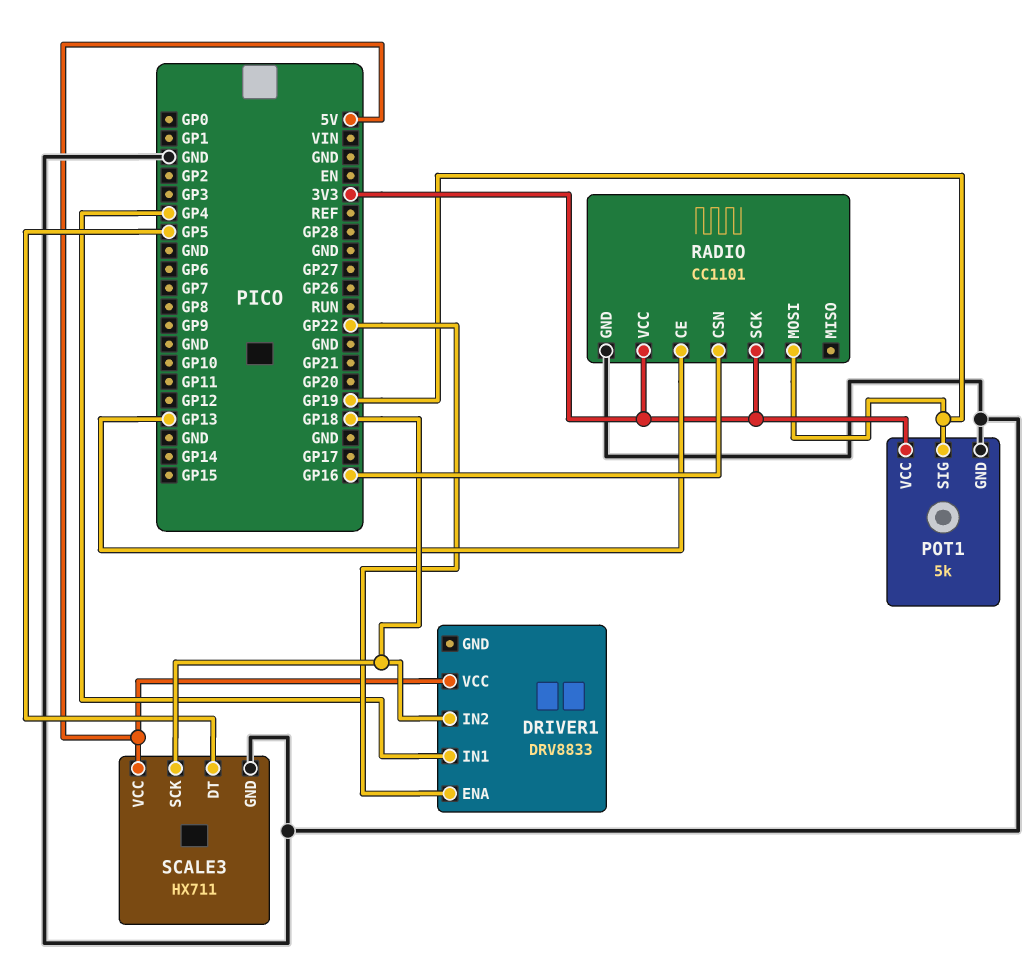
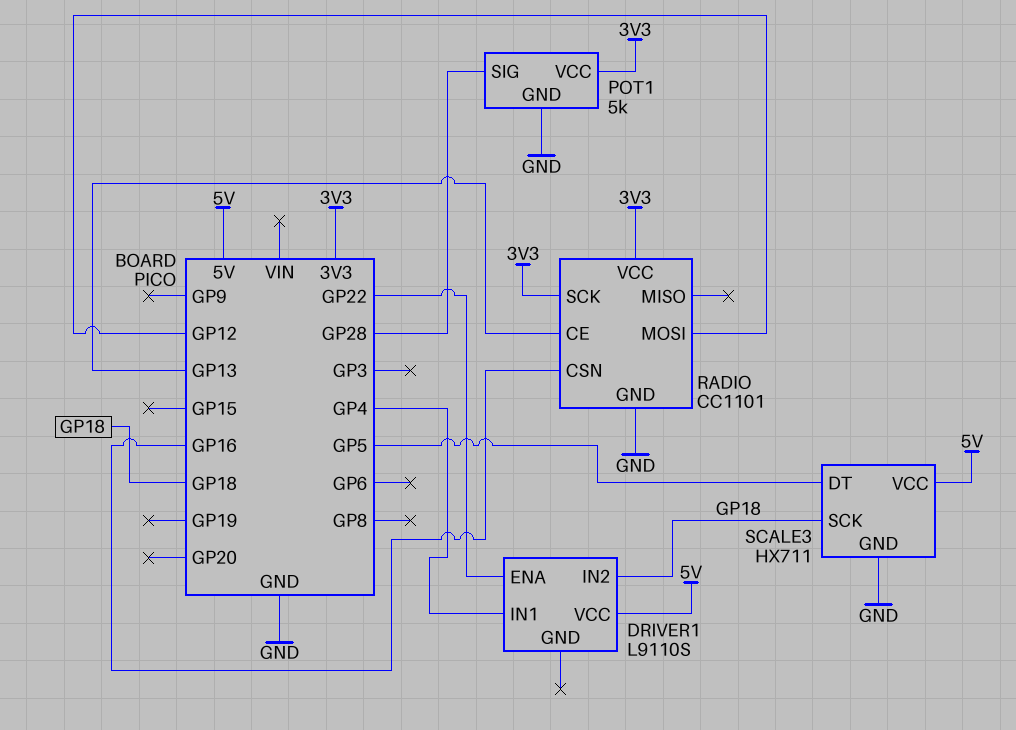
DRIVER1: DRV8833 -> L9110S
POT1 pin SIG: GP19 -> GP28
RADIO pin MOSI: GP19 -> GP12

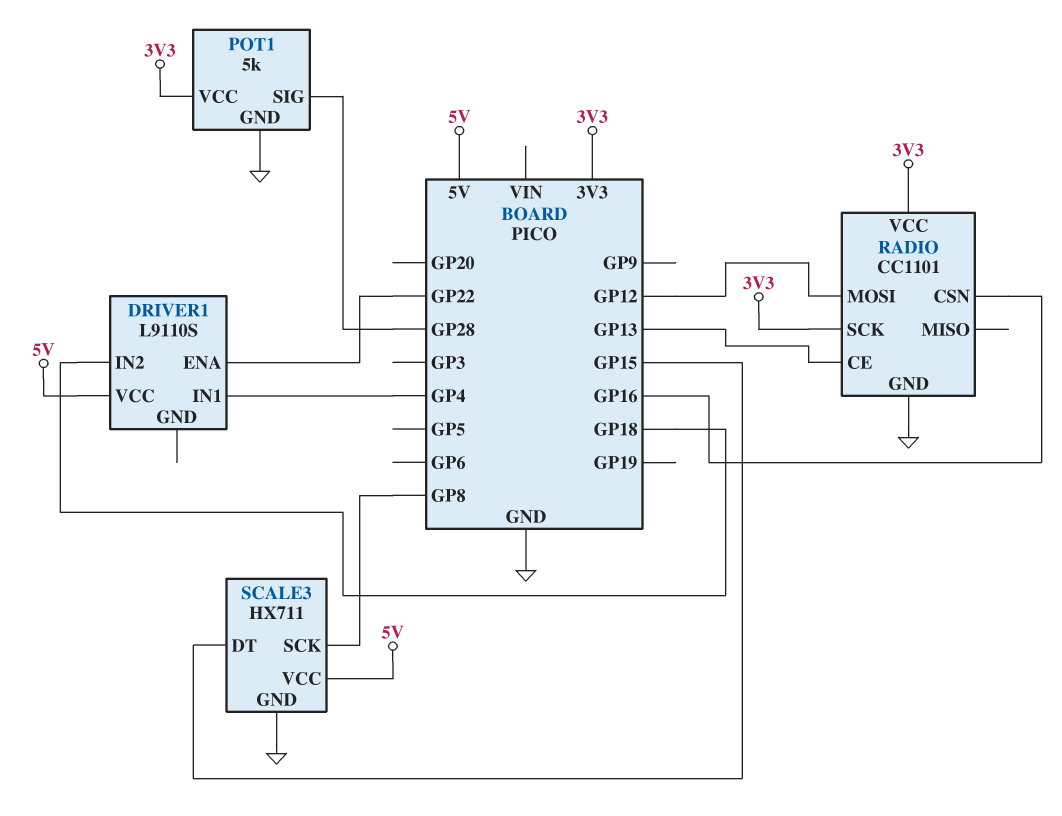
SCALE3 pin DT: GP5 -> GP15
SCALE3 pin SCK: GP18 -> GP8

